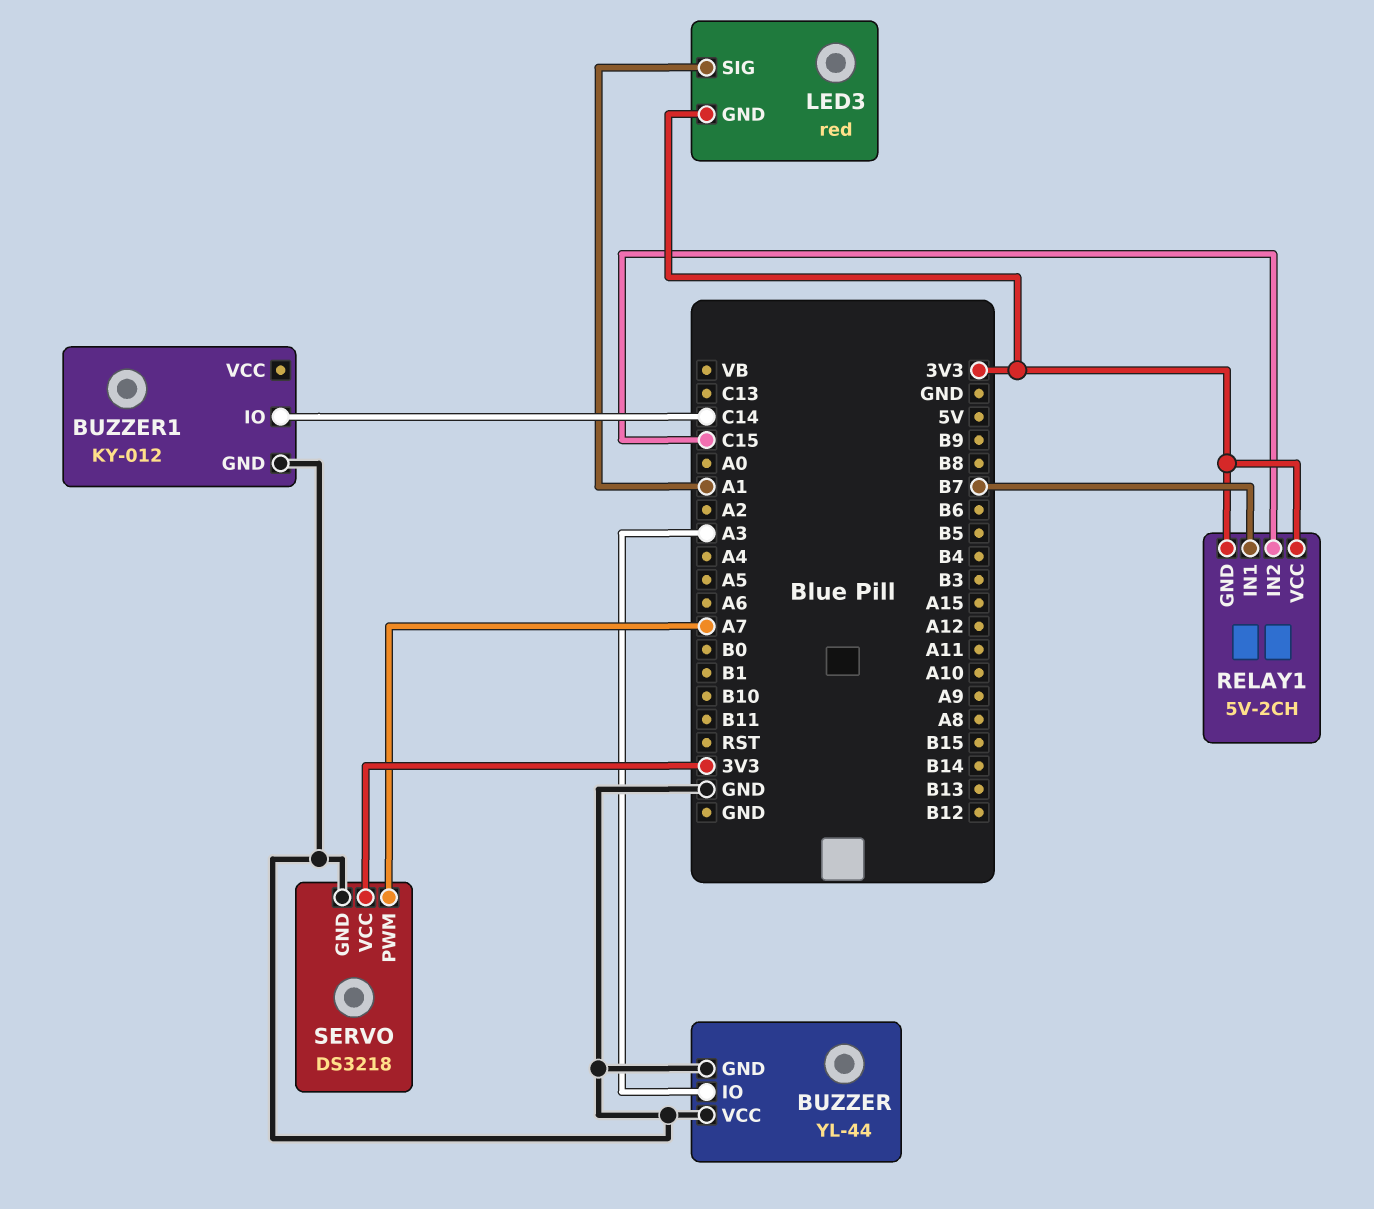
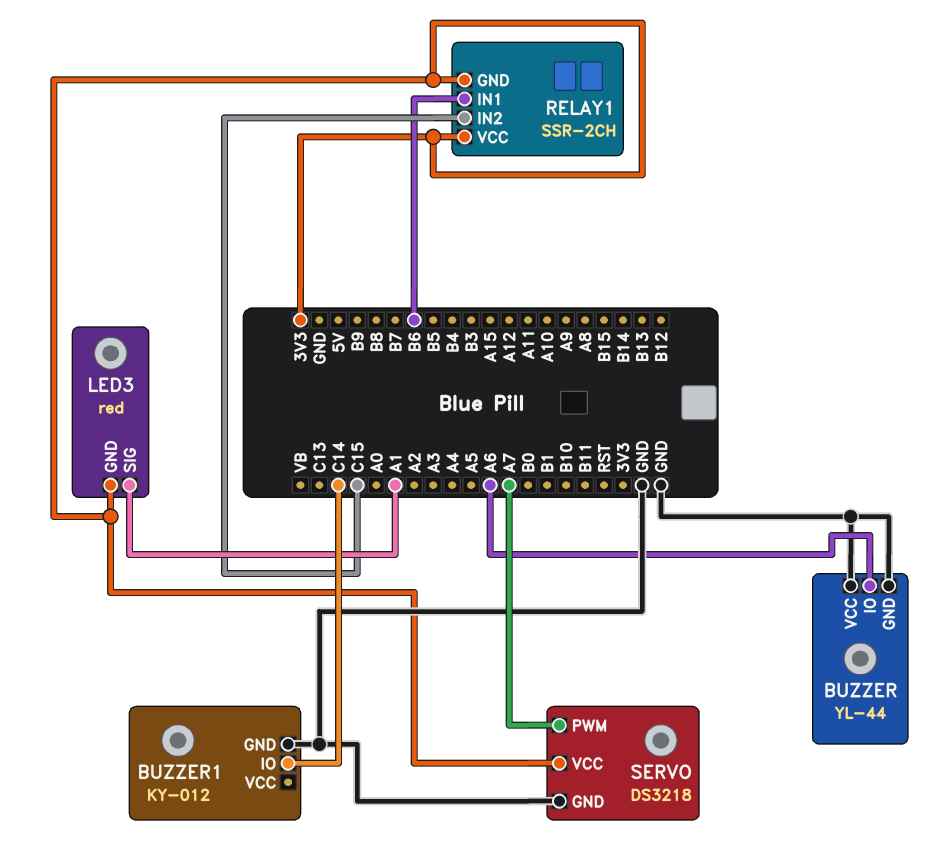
BUZZER pin IO: A3 -> A6
RELAY1: 5V-2CH -> SSR-2CH
RELAY1 pin IN1: B7 -> B6

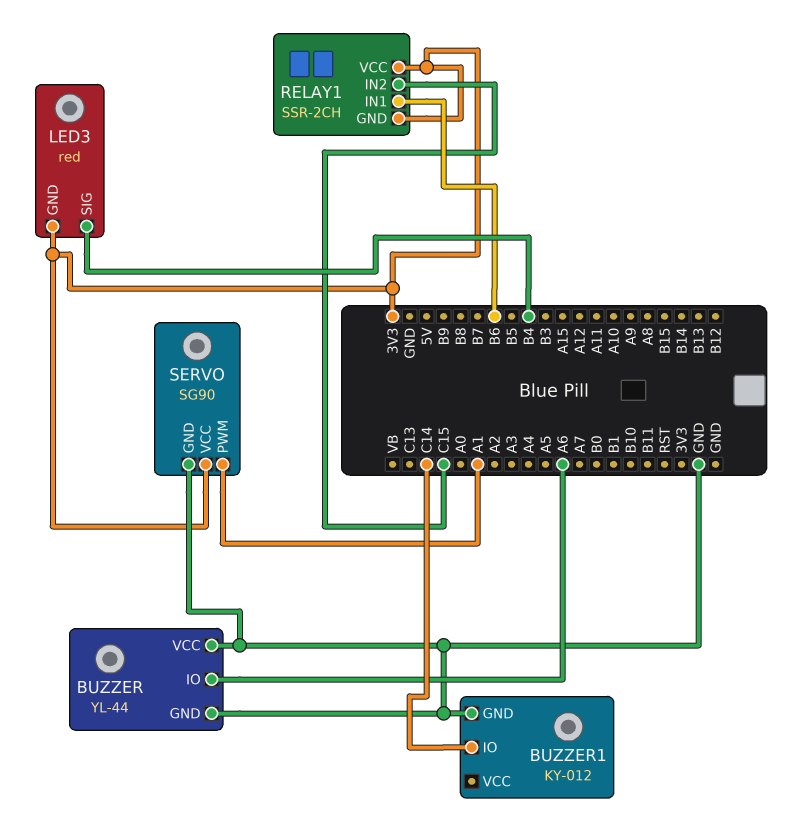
LED3 pin SIG: A1 -> B4
SERVO: DS3218 -> SG90
SERVO pin PWM: A7 -> A1

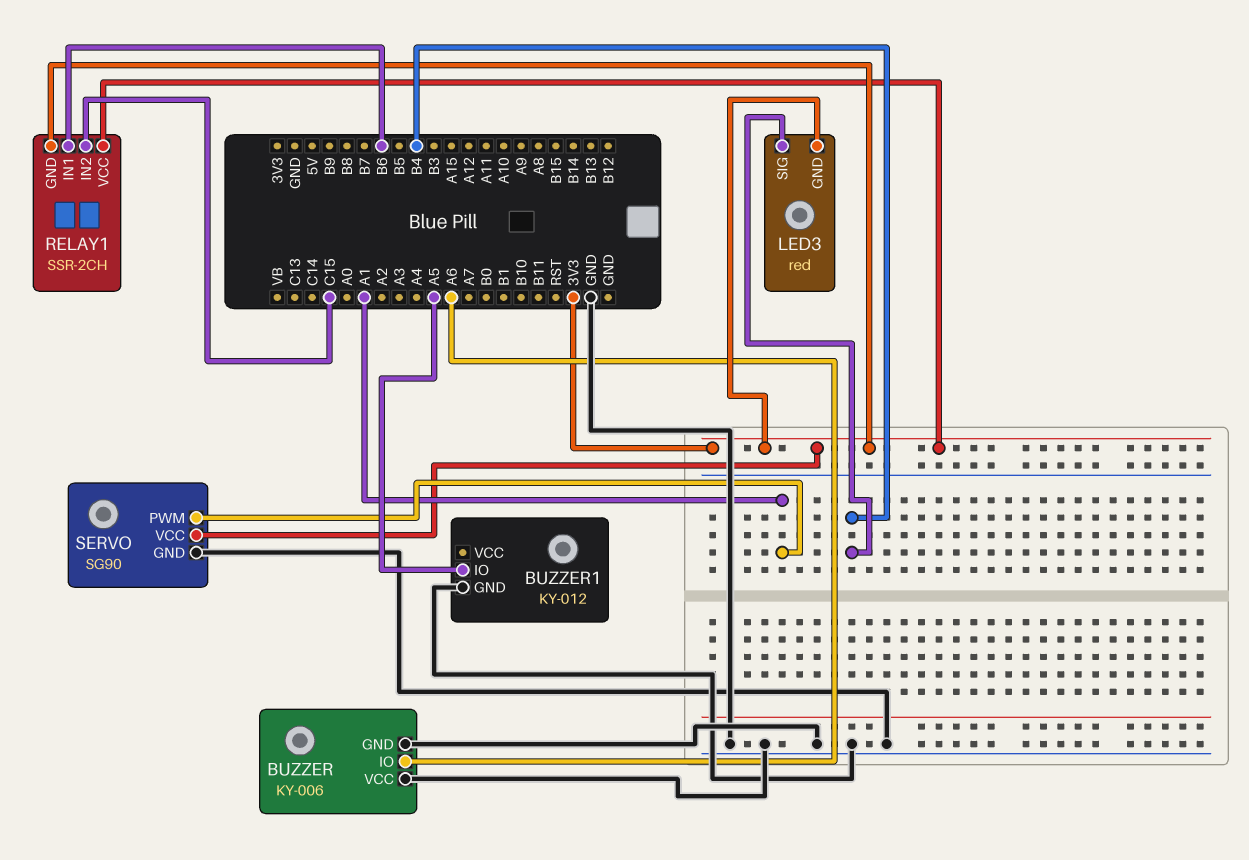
BUZZER: YL-44 -> KY-006
BUZZER1 pin IO: C14 -> A5

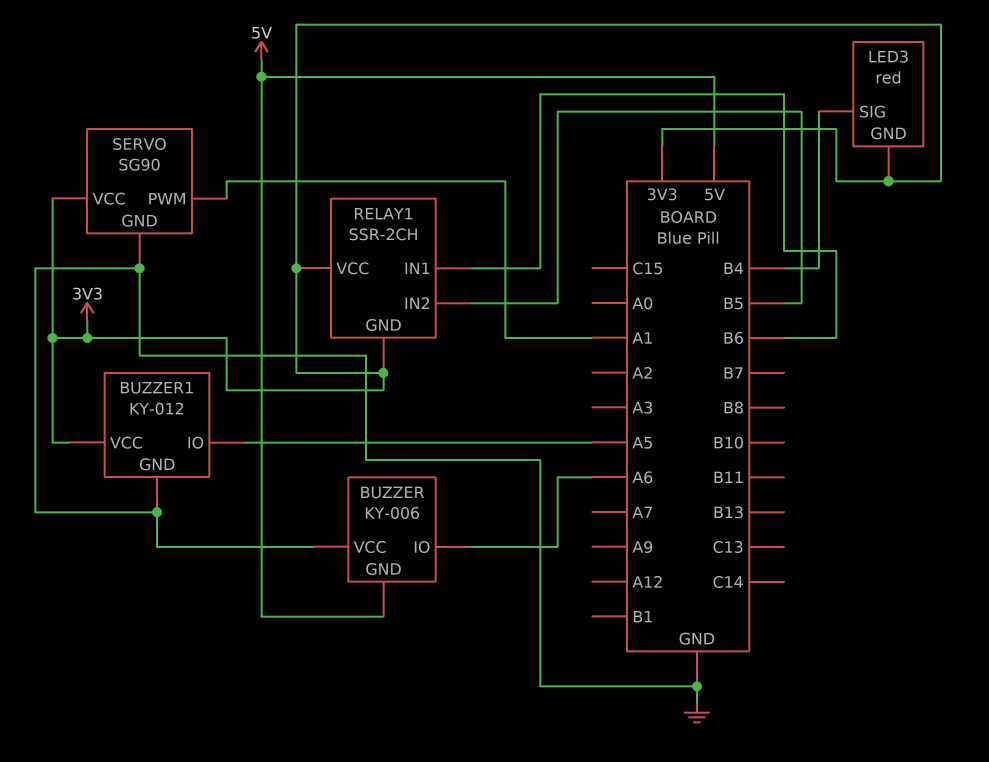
BUZZER pin GND: GND -> 5V
BUZZER1 pin VCC: none -> 3V3
RELAY1 pin IN2: C15 -> B5

